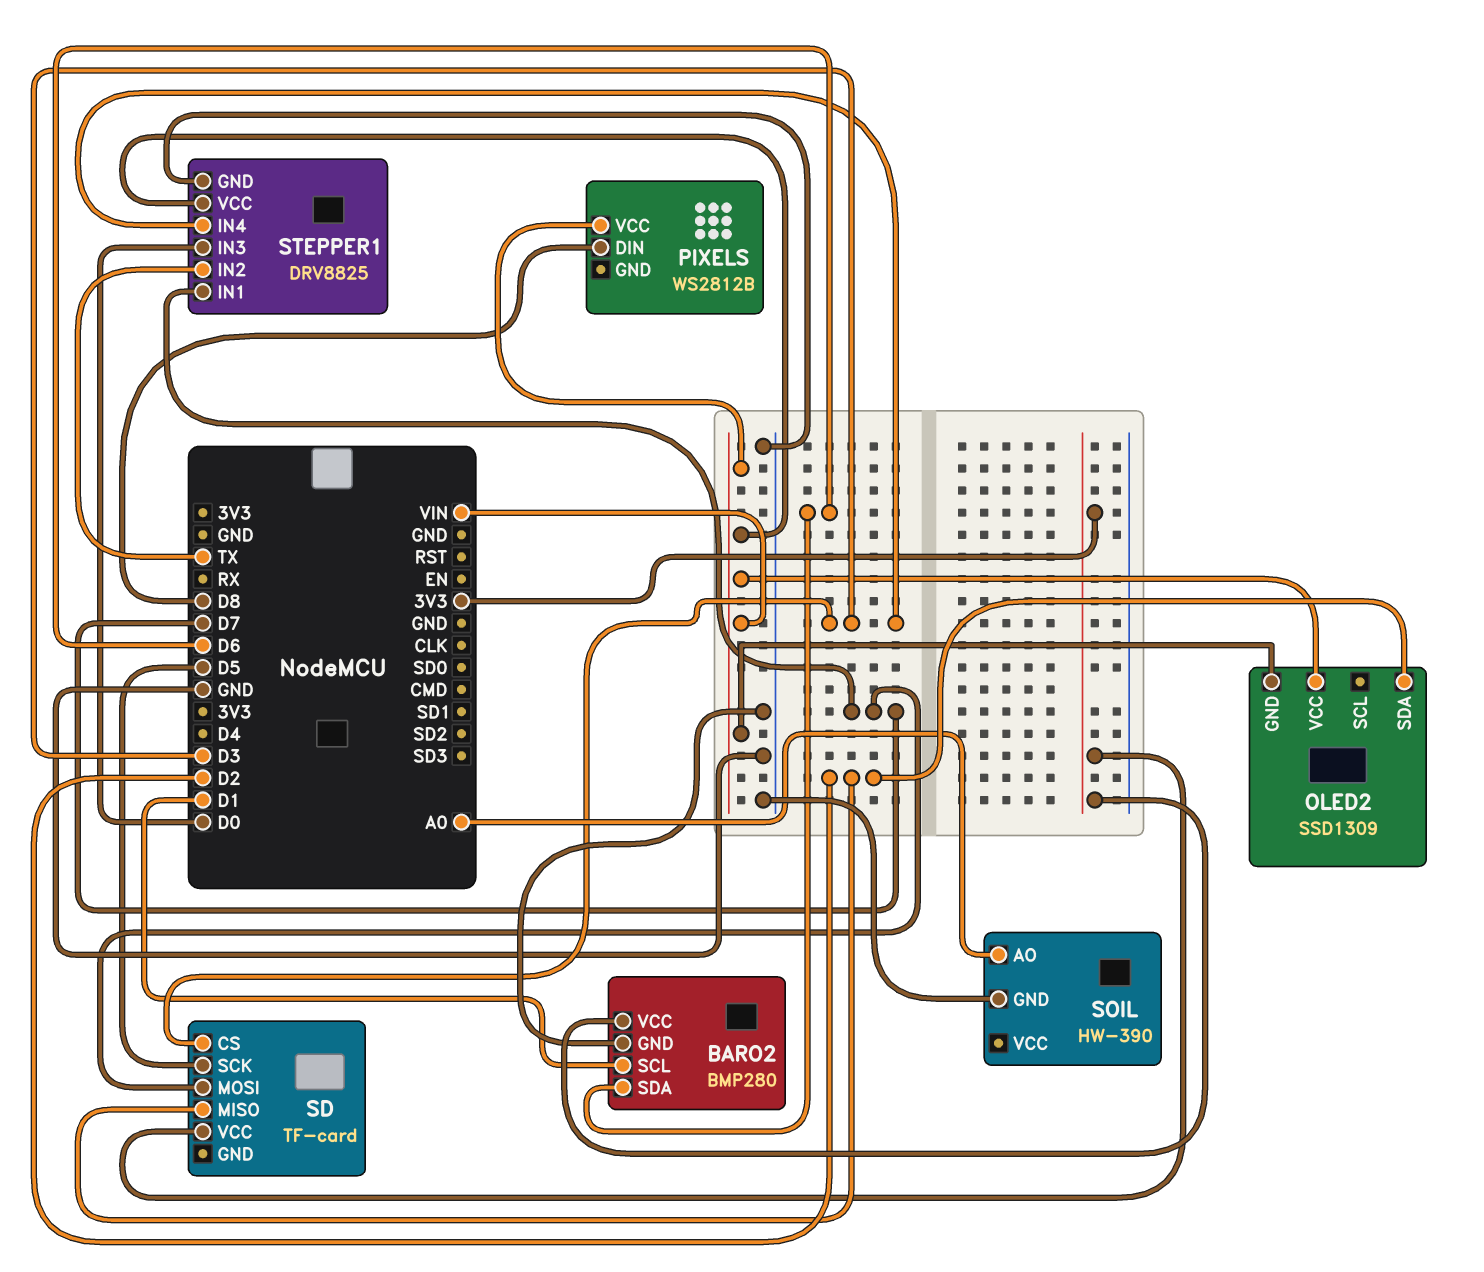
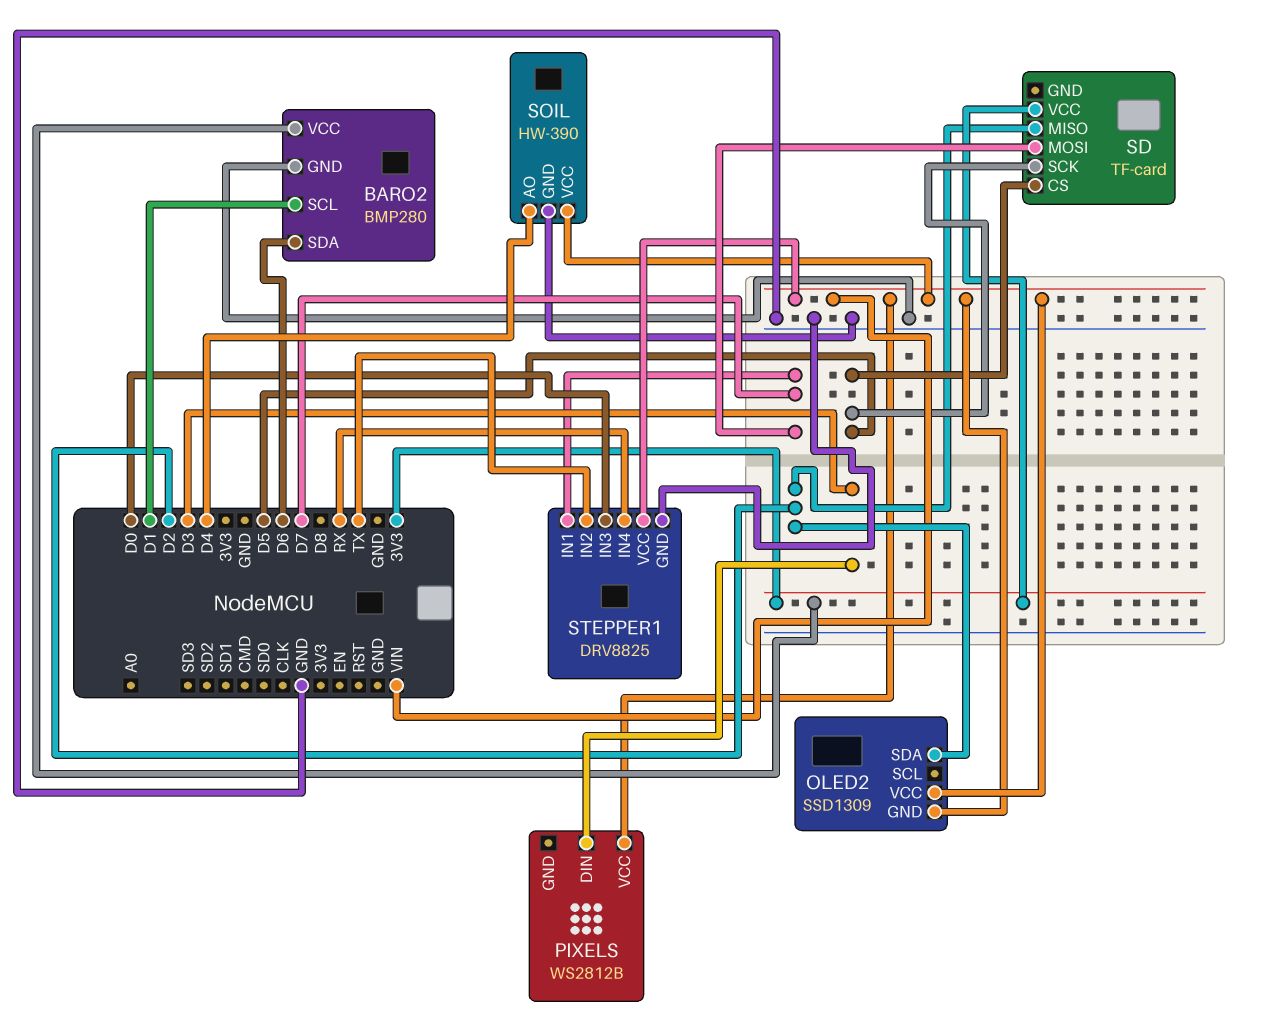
PIXELS pin DIN: D8 -> D3
SD pin CS: D3 -> D5
SOIL pin AO: A0 -> D4
SOIL pin VCC: none -> VIN
STEPPER1 pin IN4: D3 -> RX

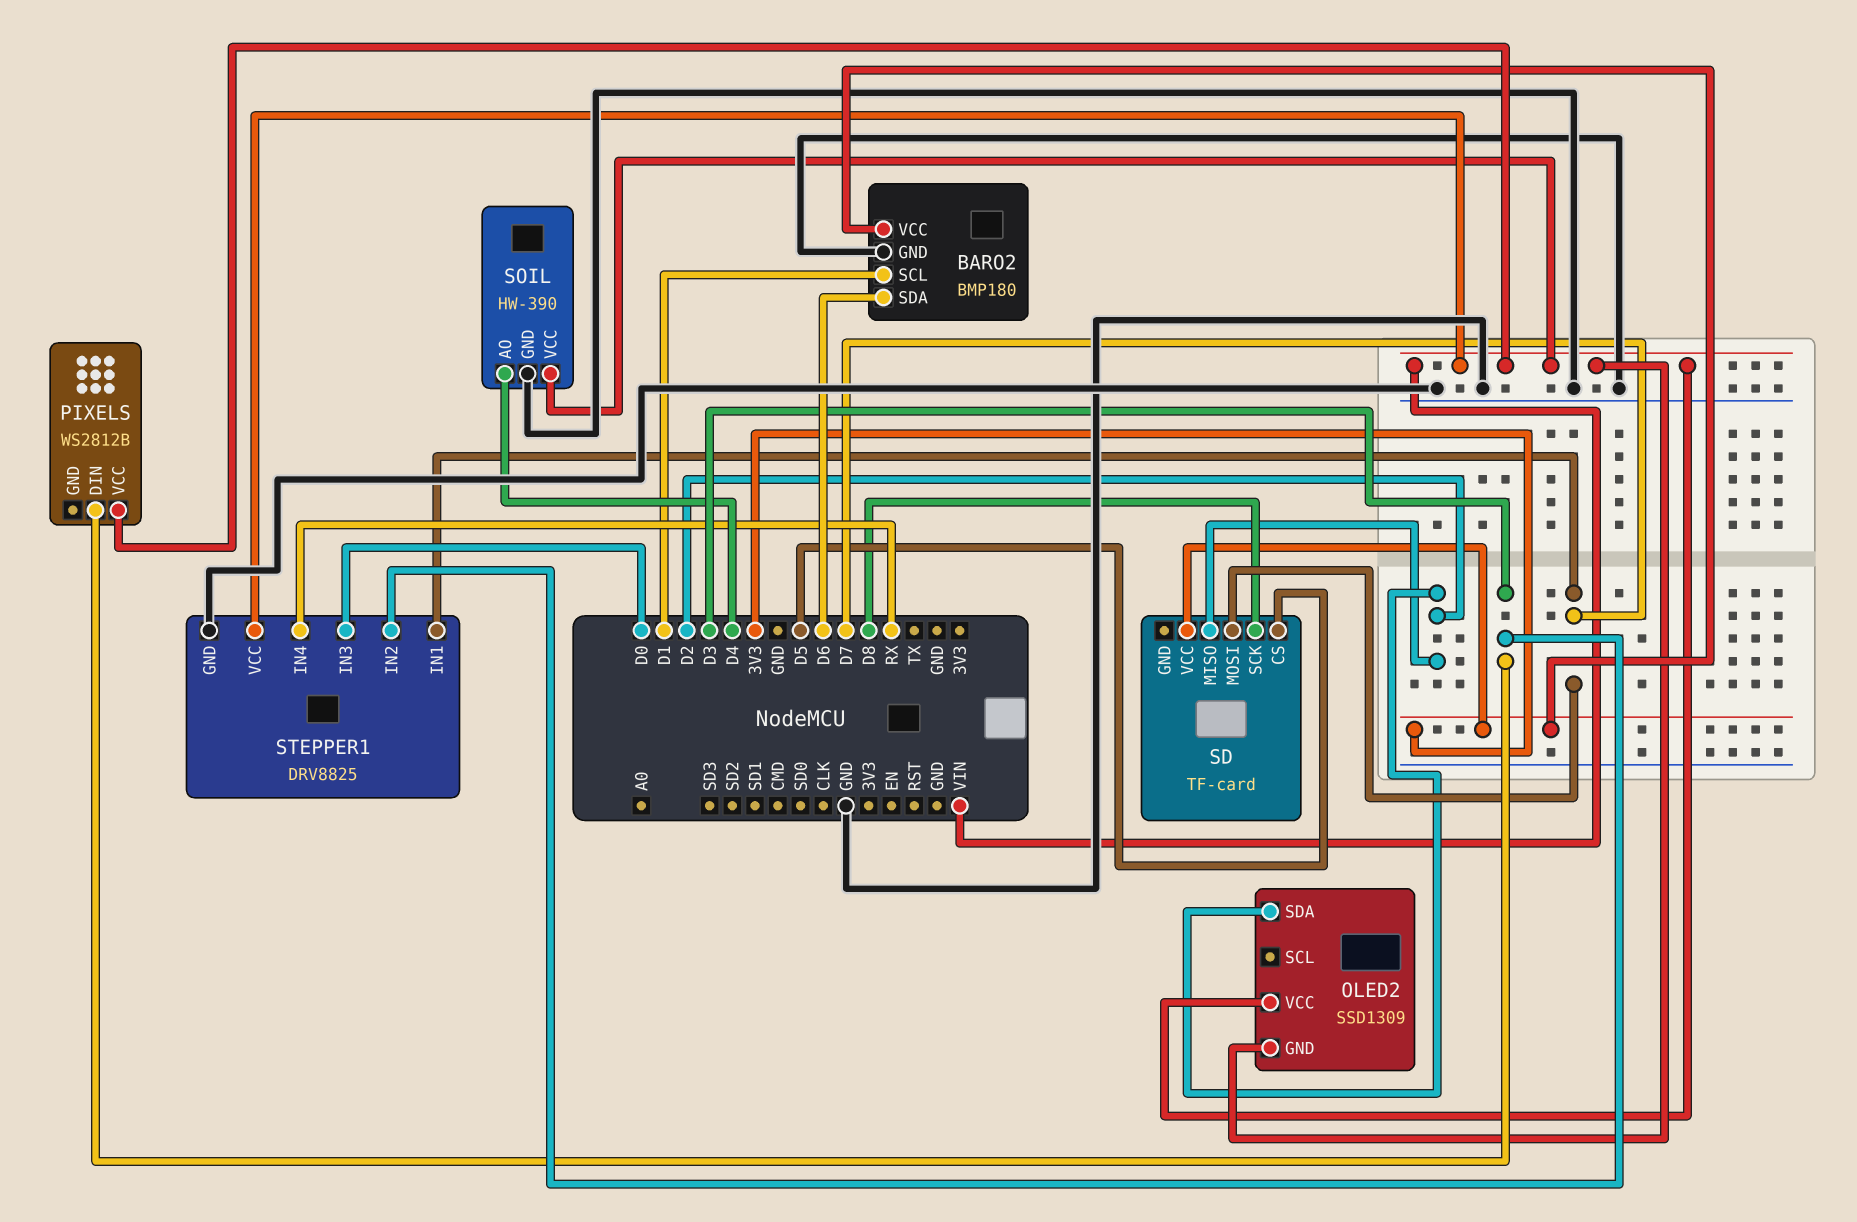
BARO2: BMP280 -> BMP180
SD pin SCK: D5 -> D8
STEPPER1 pin IN2: TX -> D3

